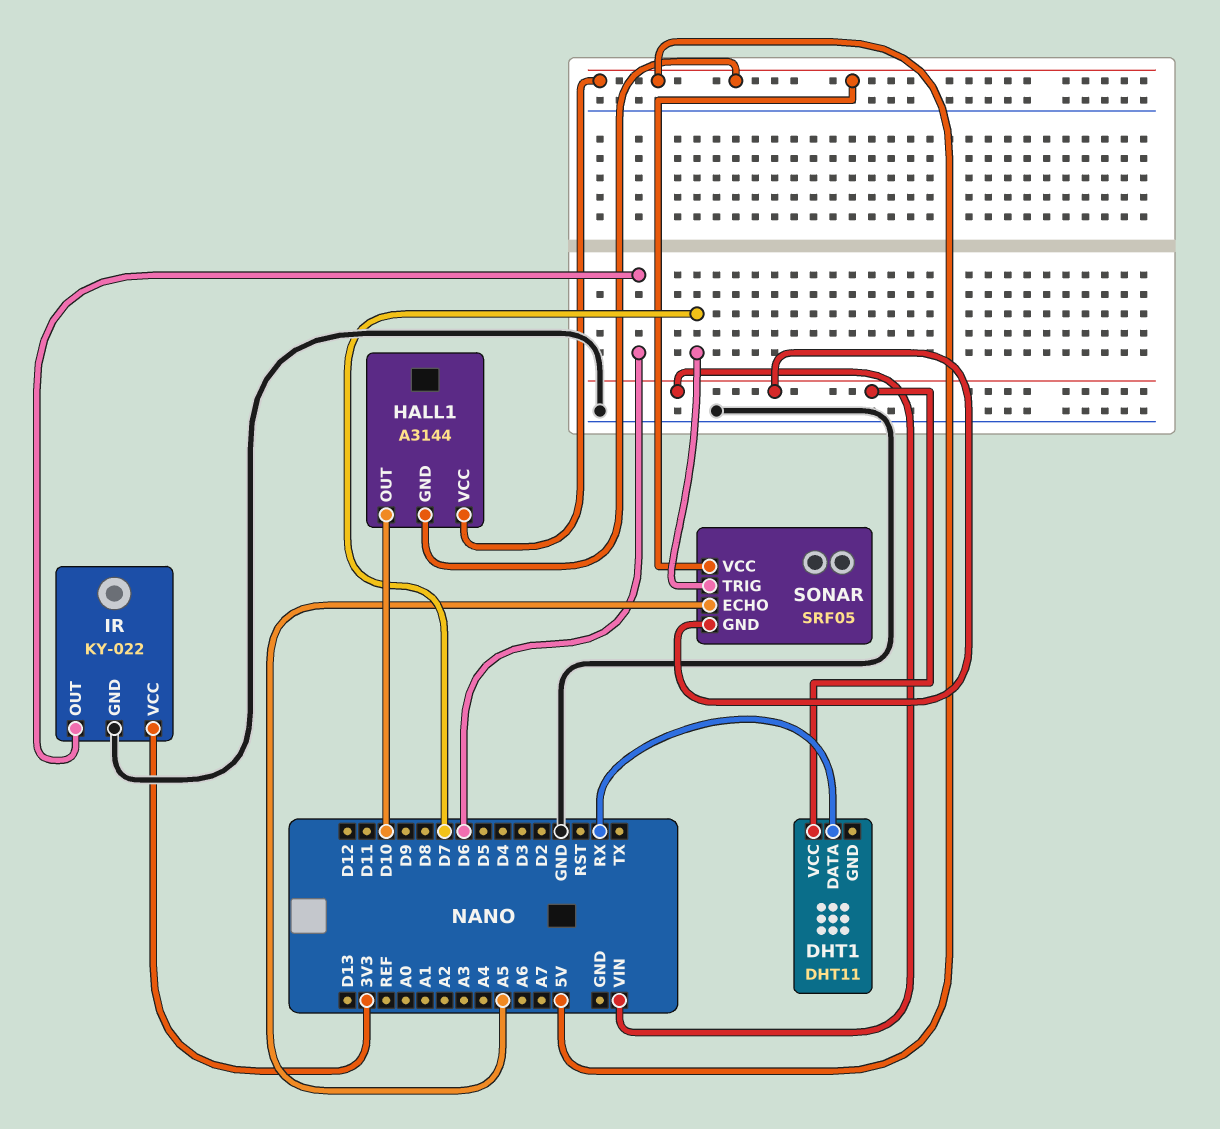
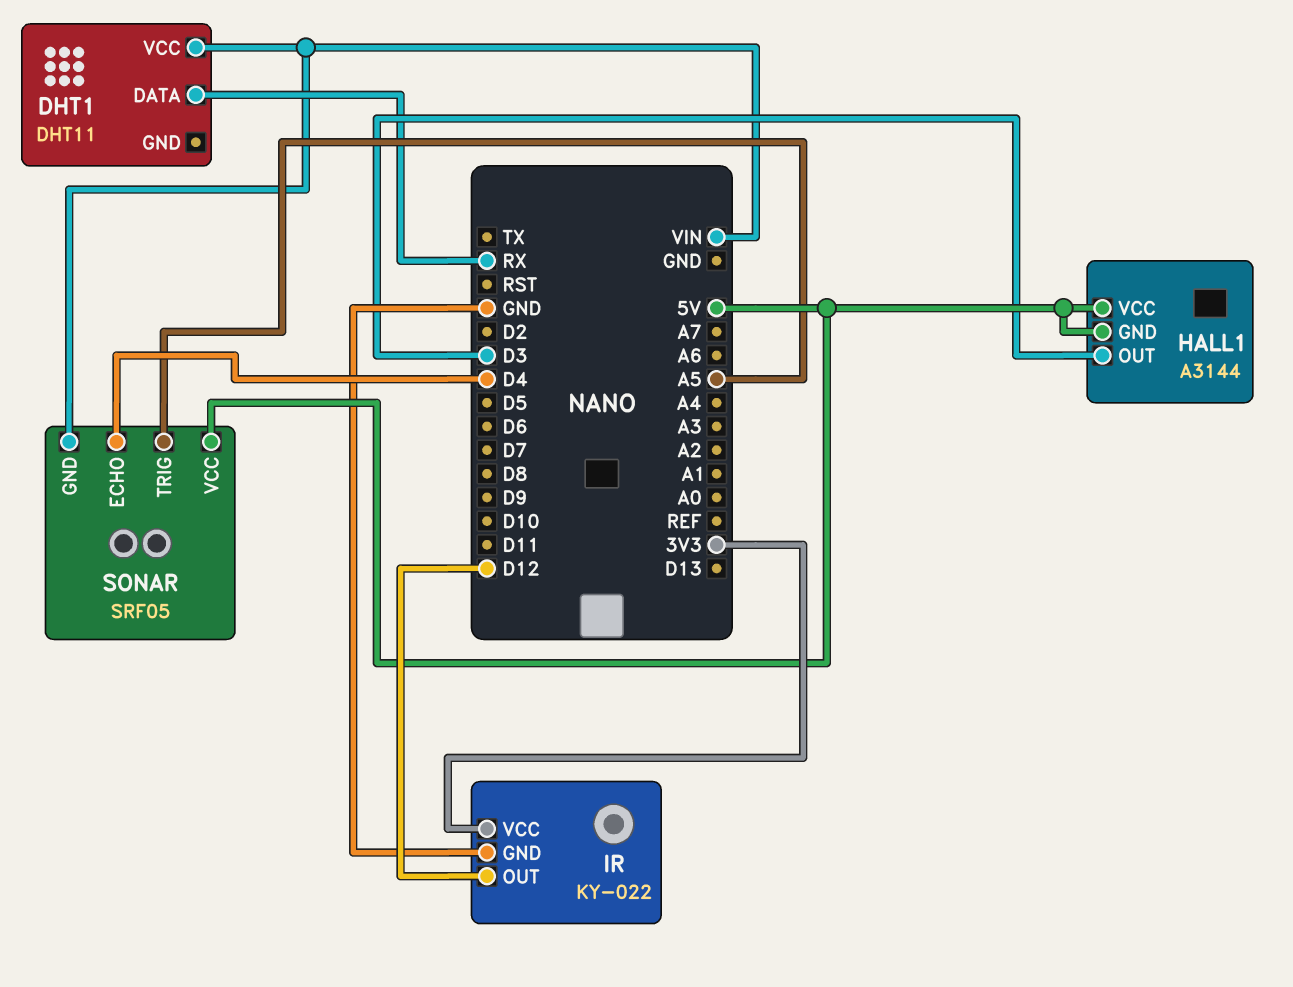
HALL1 pin OUT: D10 -> D3
IR pin OUT: D6 -> D12
SONAR pin ECHO: A5 -> D4
SONAR pin TRIG: D7 -> A5

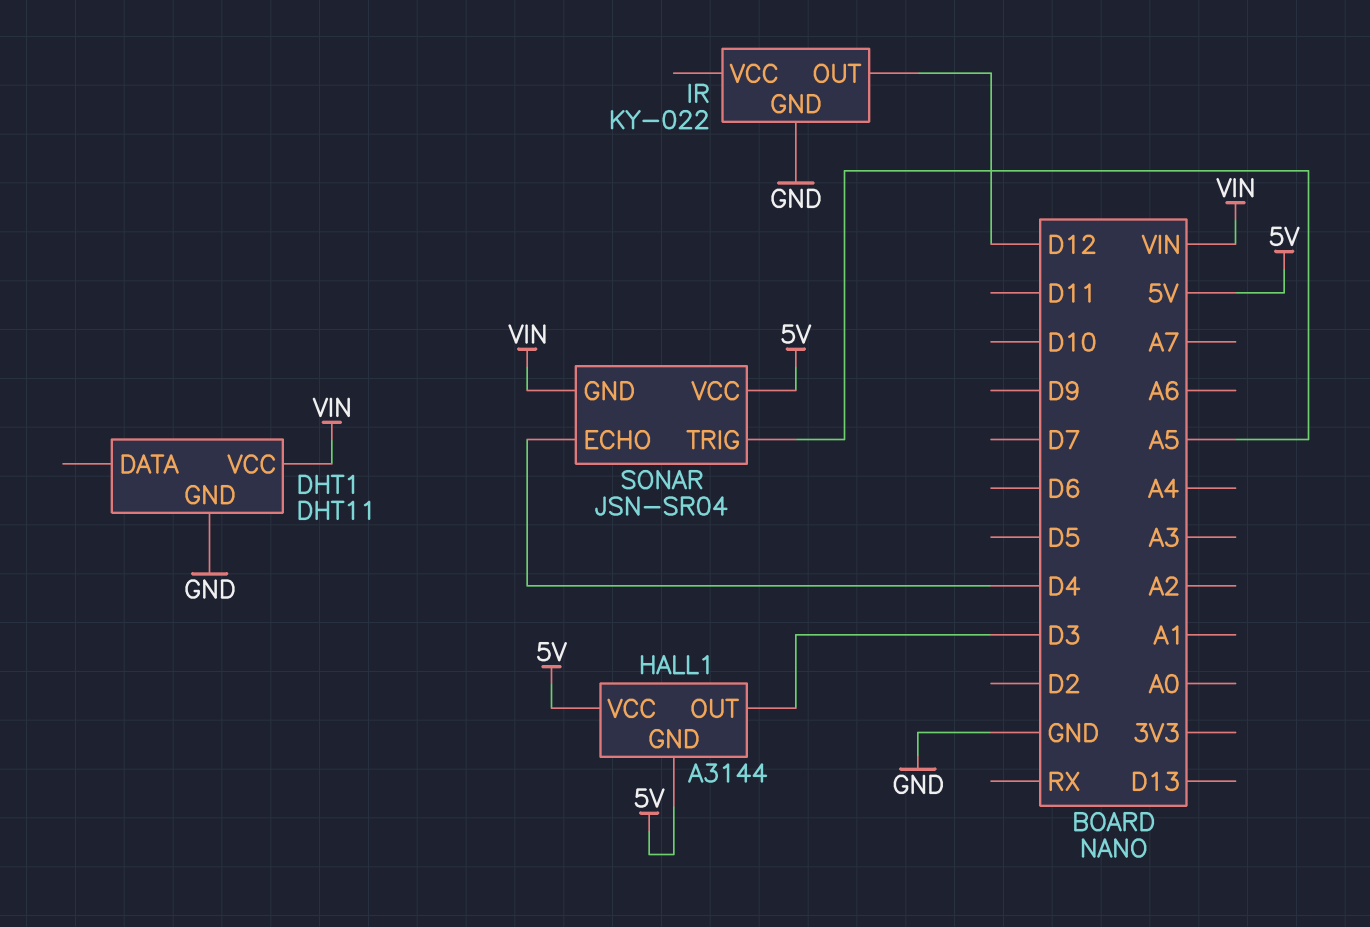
DHT1 pin DATA: RX -> none
DHT1 pin GND: none -> GND
IR pin VCC: 3V3 -> none
SONAR: SRF05 -> JSN-SR04

